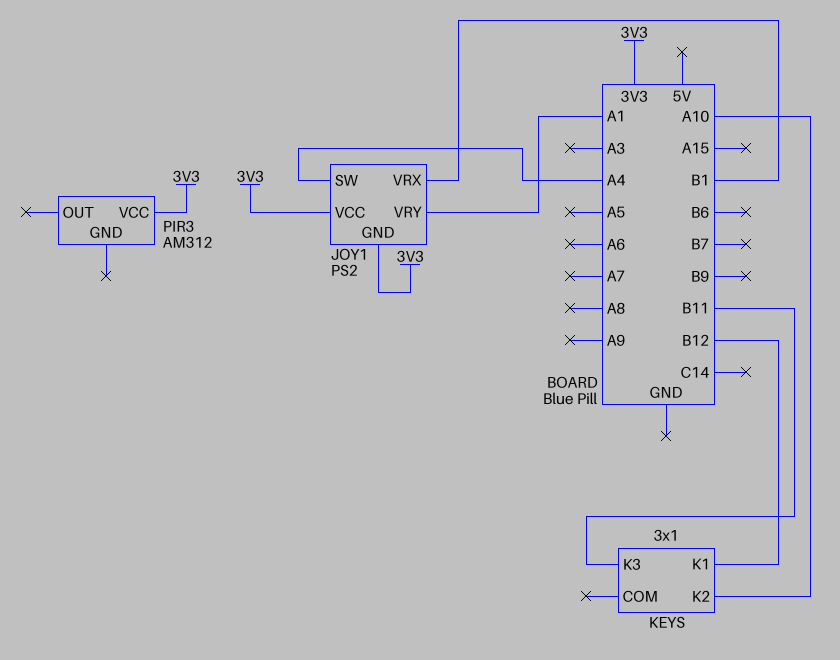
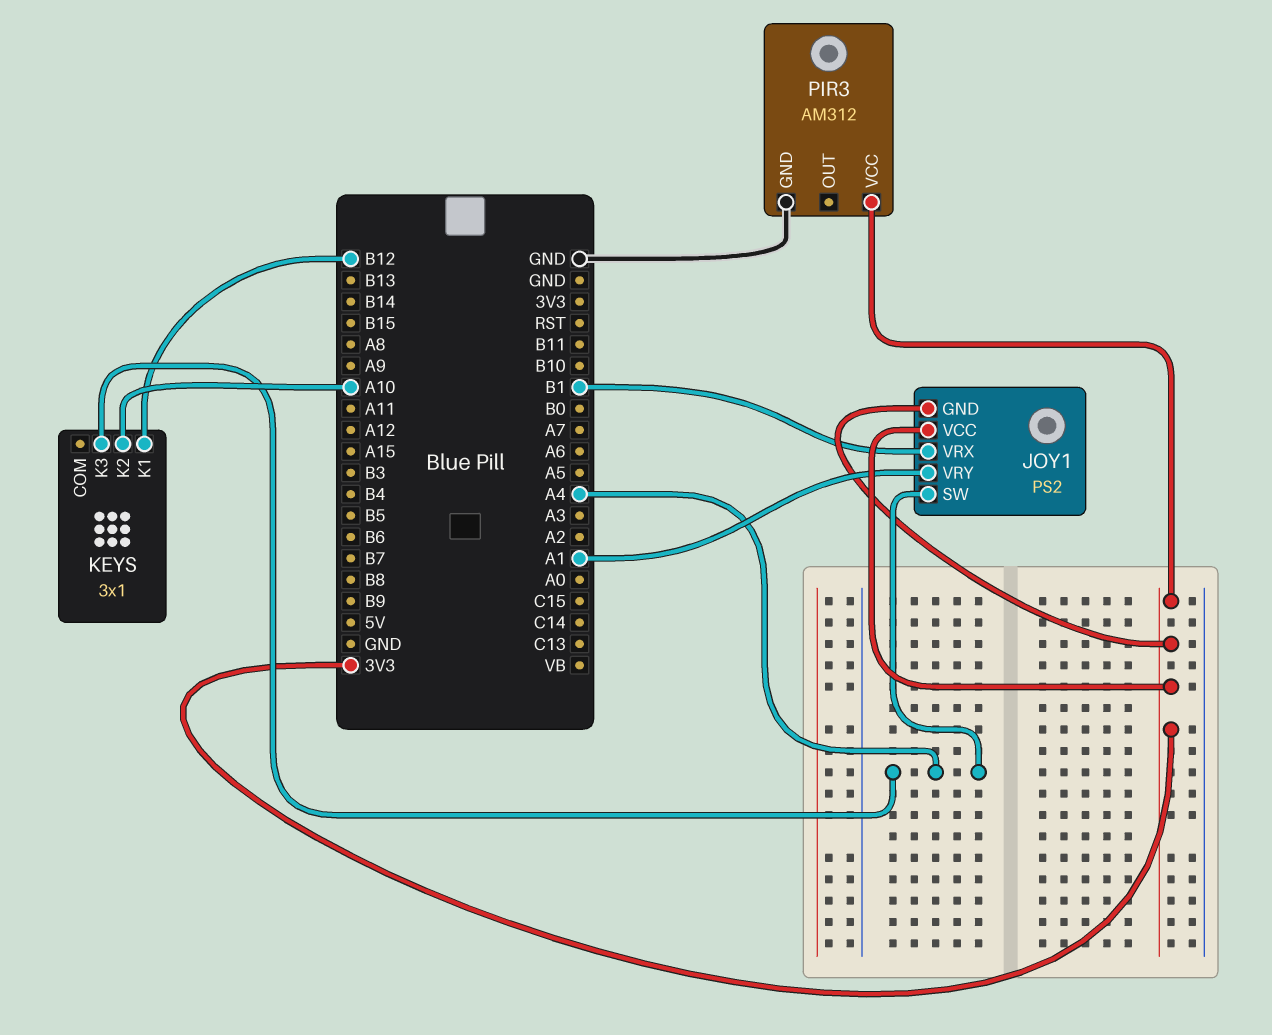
KEYS pin K3: B11 -> A4
PIR3 pin GND: none -> GND

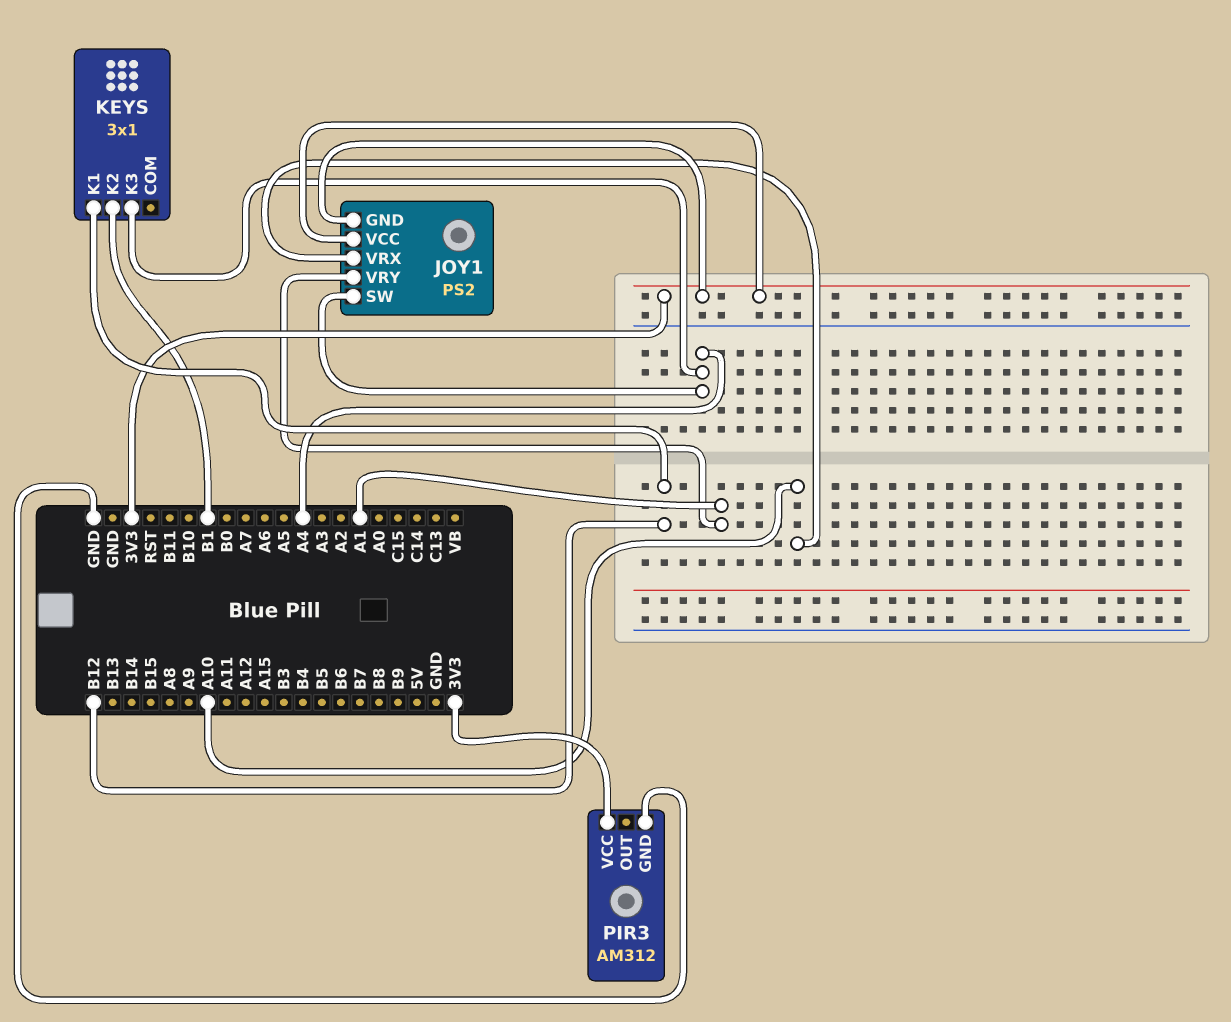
JOY1 pin VRX: B1 -> A10
KEYS pin K2: A10 -> B1

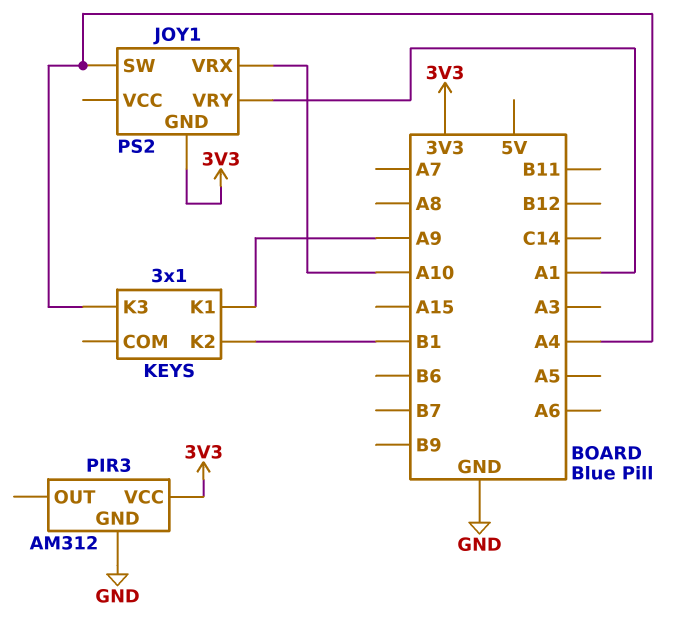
JOY1 pin VCC: 3V3 -> none
KEYS pin K1: B12 -> A9

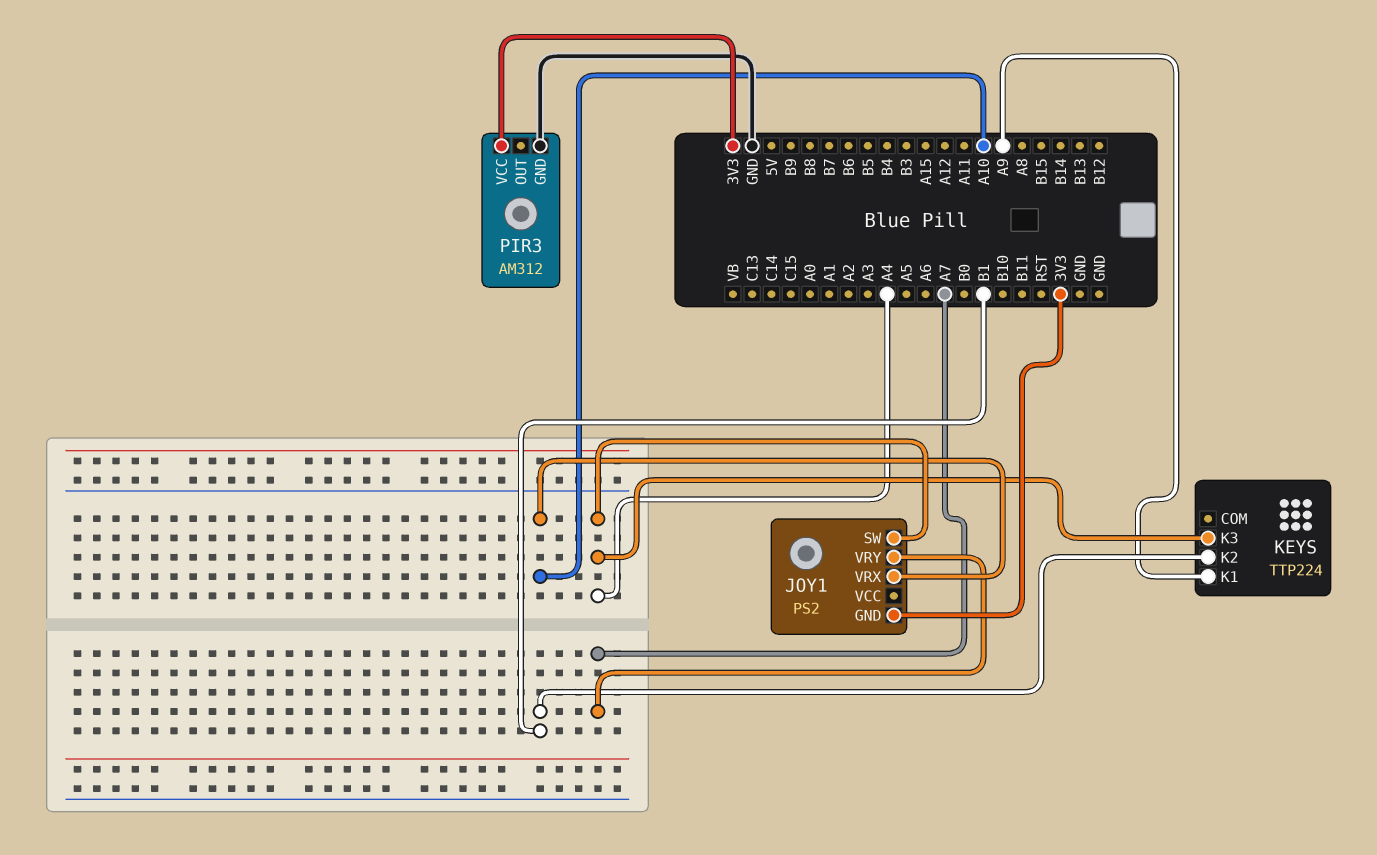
JOY1 pin VRY: A1 -> A7
KEYS: 3x1 -> TTP224

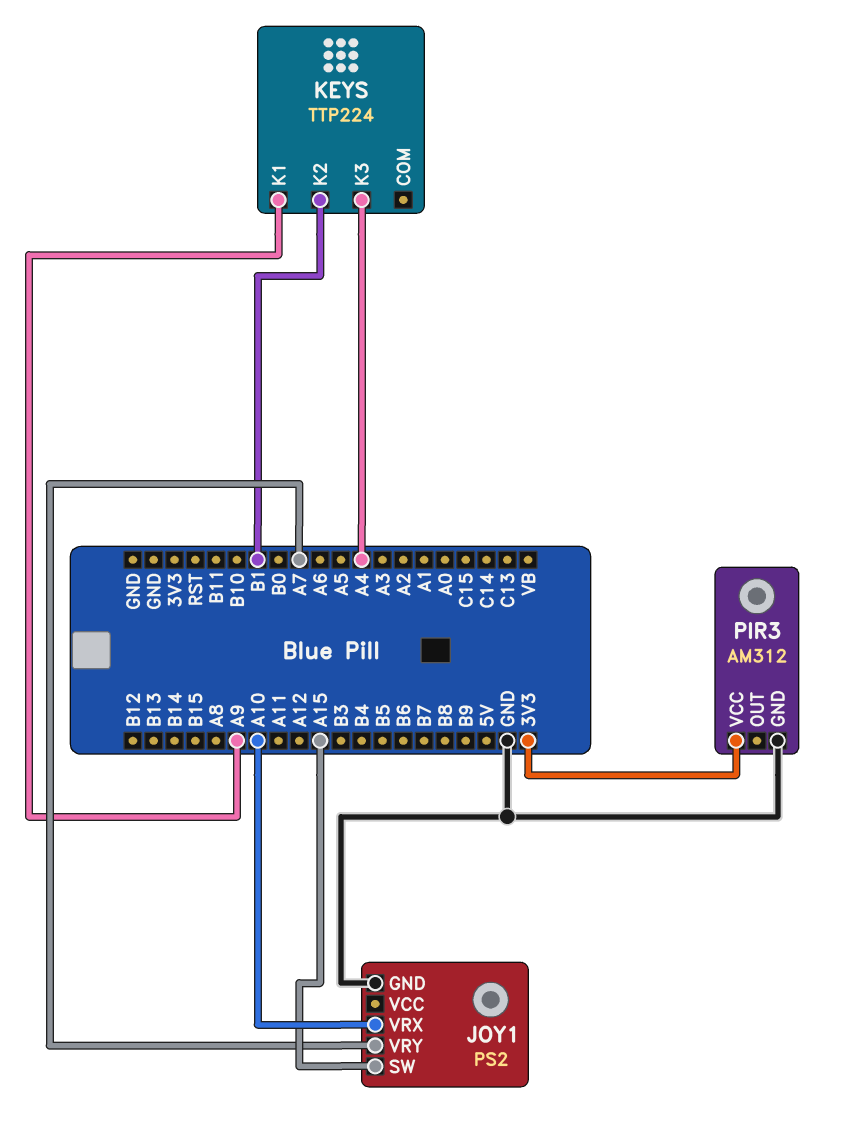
JOY1 pin GND: 3V3 -> GND
JOY1 pin SW: A4 -> A15

